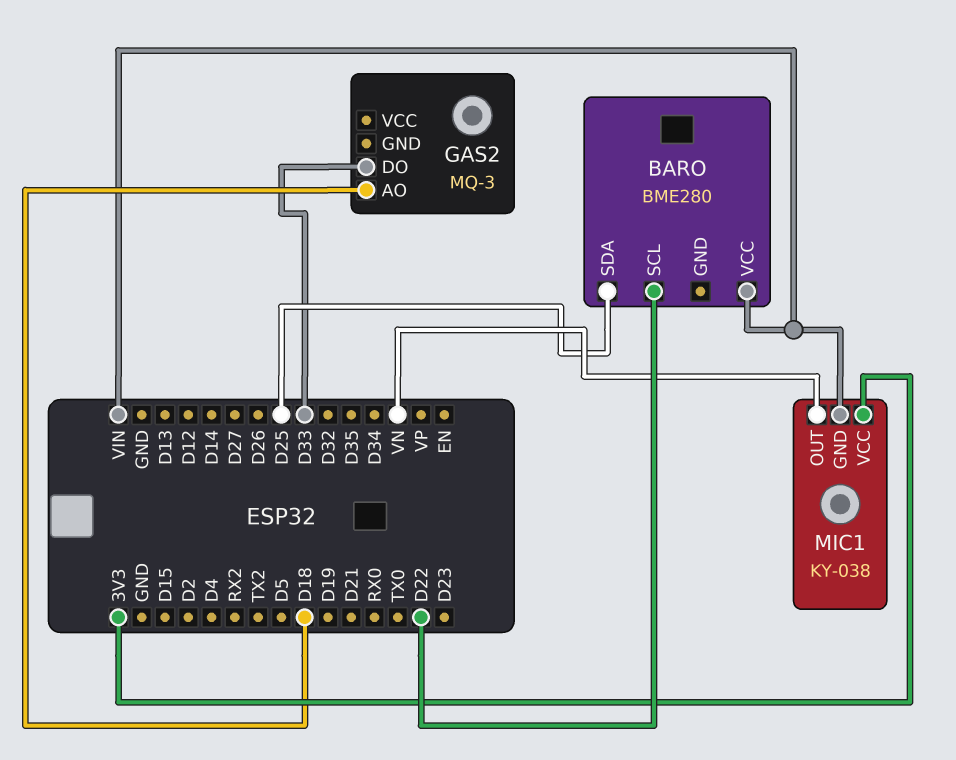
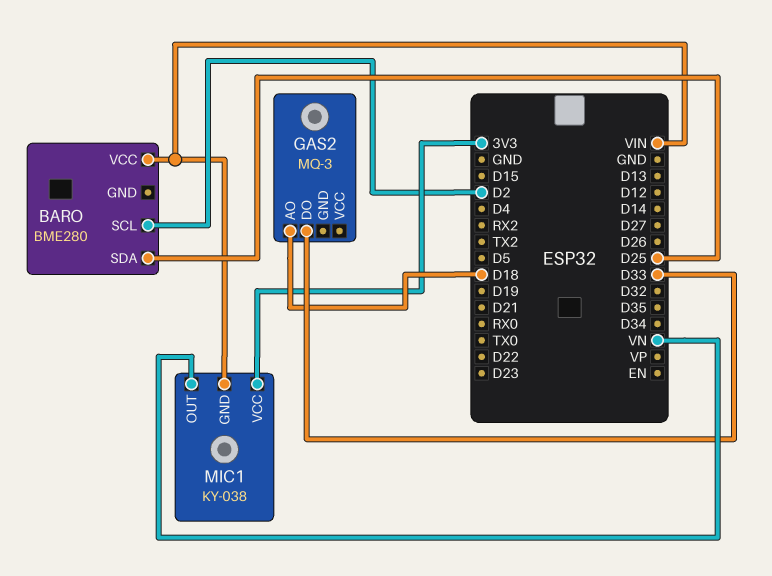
BARO pin SCL: D22 -> D2

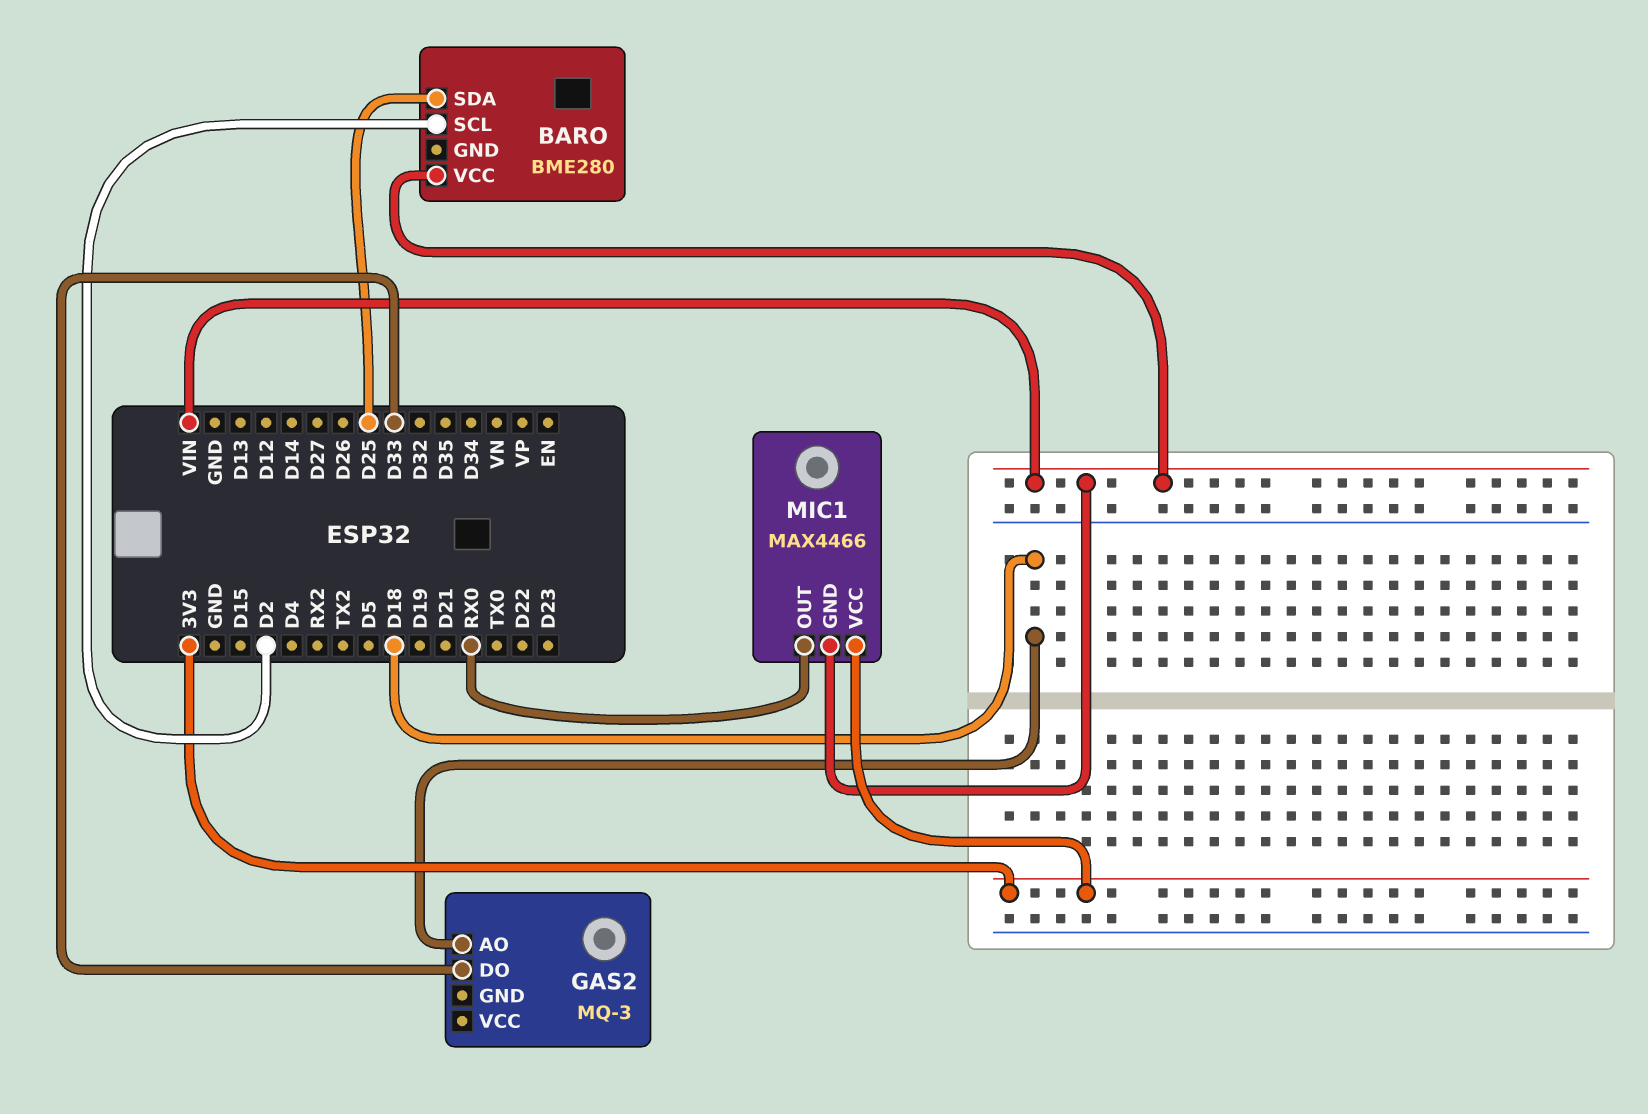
MIC1: KY-038 -> MAX4466
MIC1 pin OUT: VN -> RX0

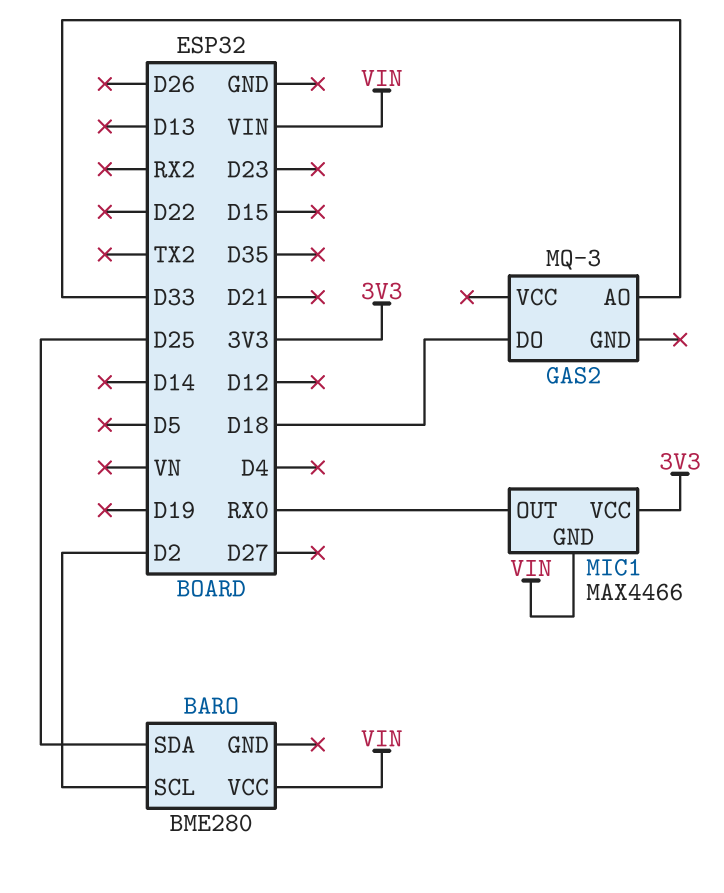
GAS2 pin AO: D18 -> D33
GAS2 pin DO: D33 -> D18

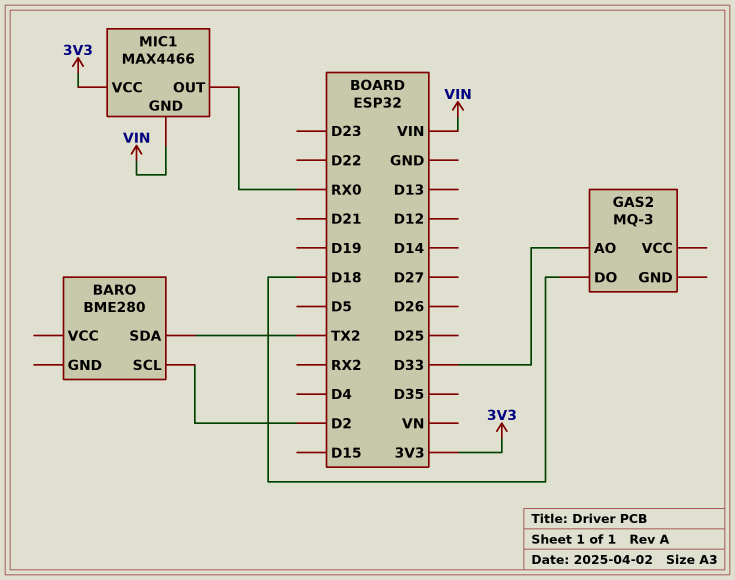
BARO pin SDA: D25 -> TX2
BARO pin VCC: VIN -> none

